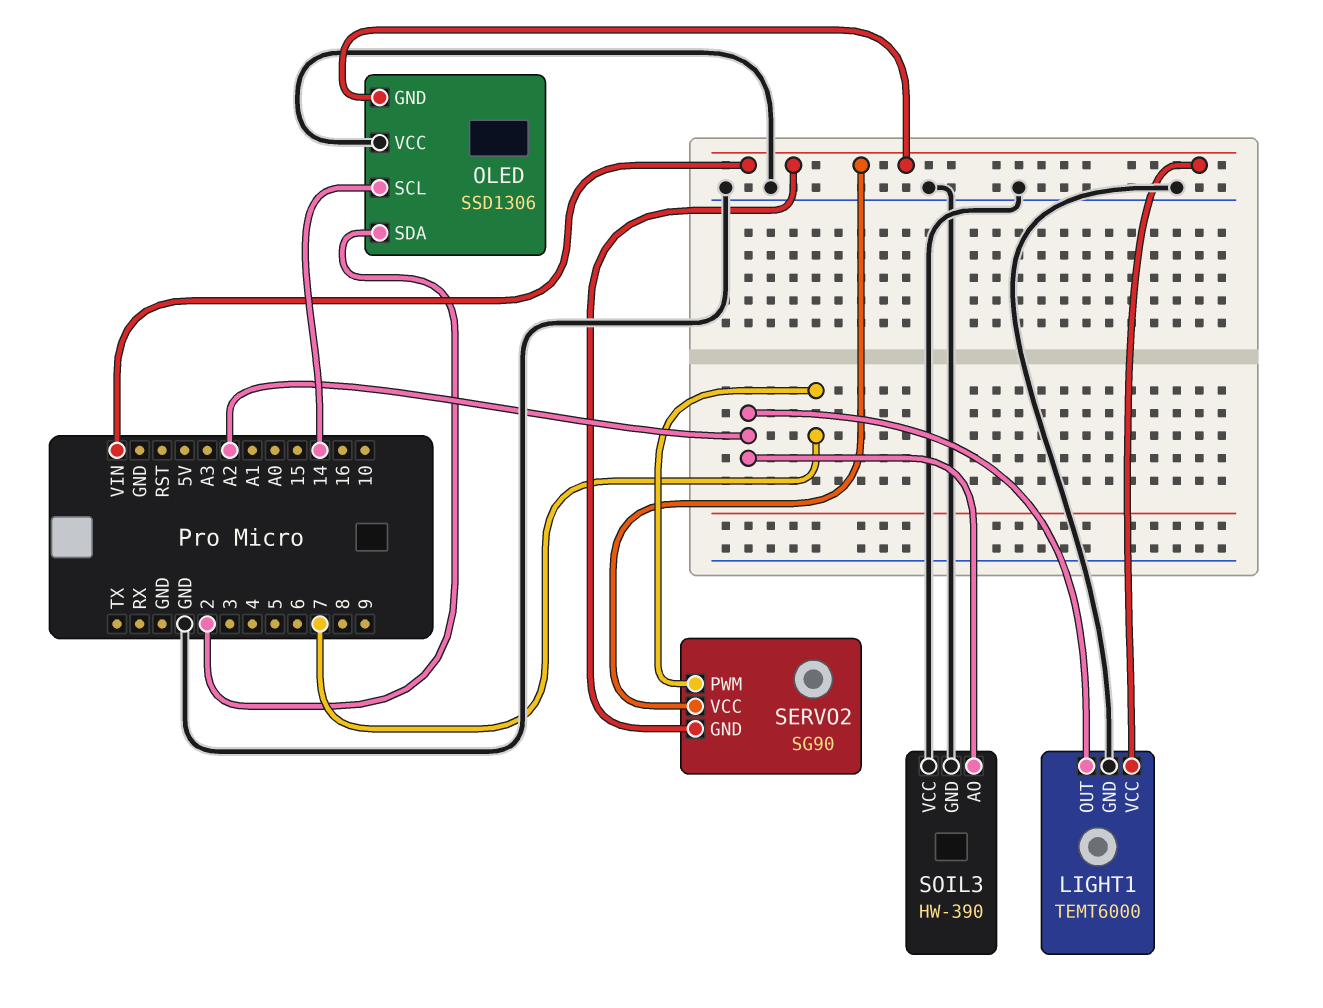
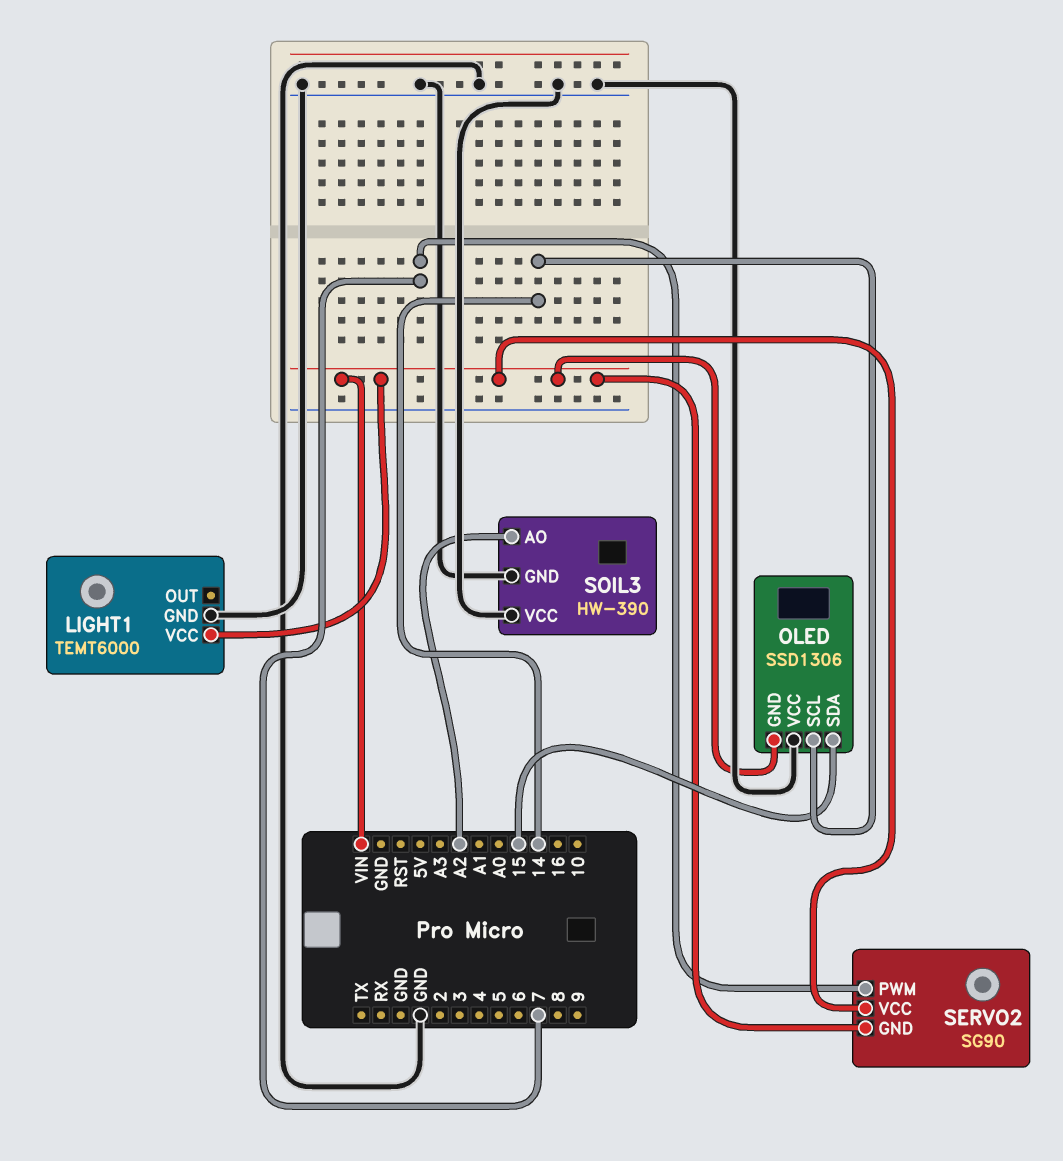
LIGHT1 pin OUT: A2 -> none
OLED pin SDA: 2 -> 15

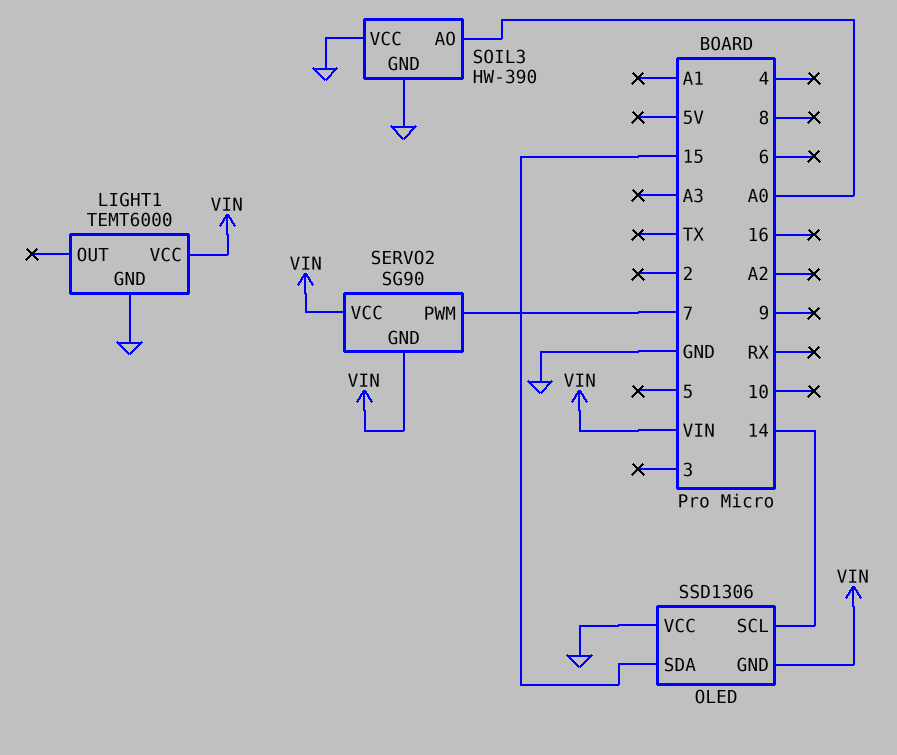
SOIL3 pin AO: A2 -> A0

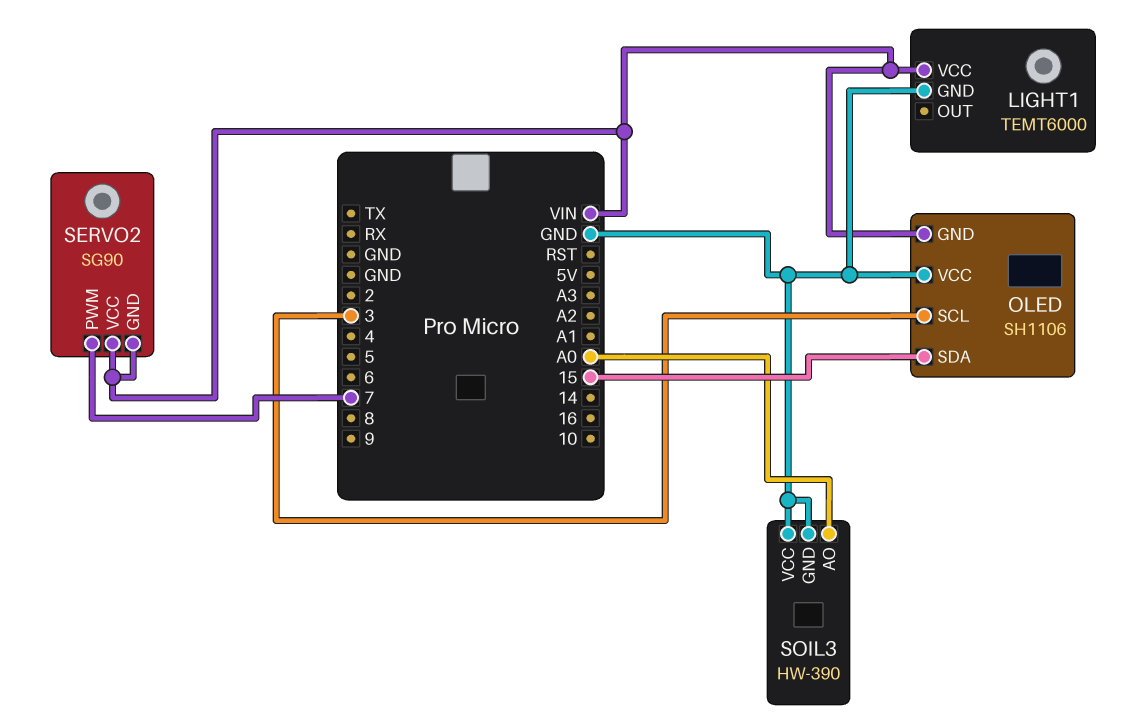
OLED: SSD1306 -> SH1106
OLED pin SCL: 14 -> 3

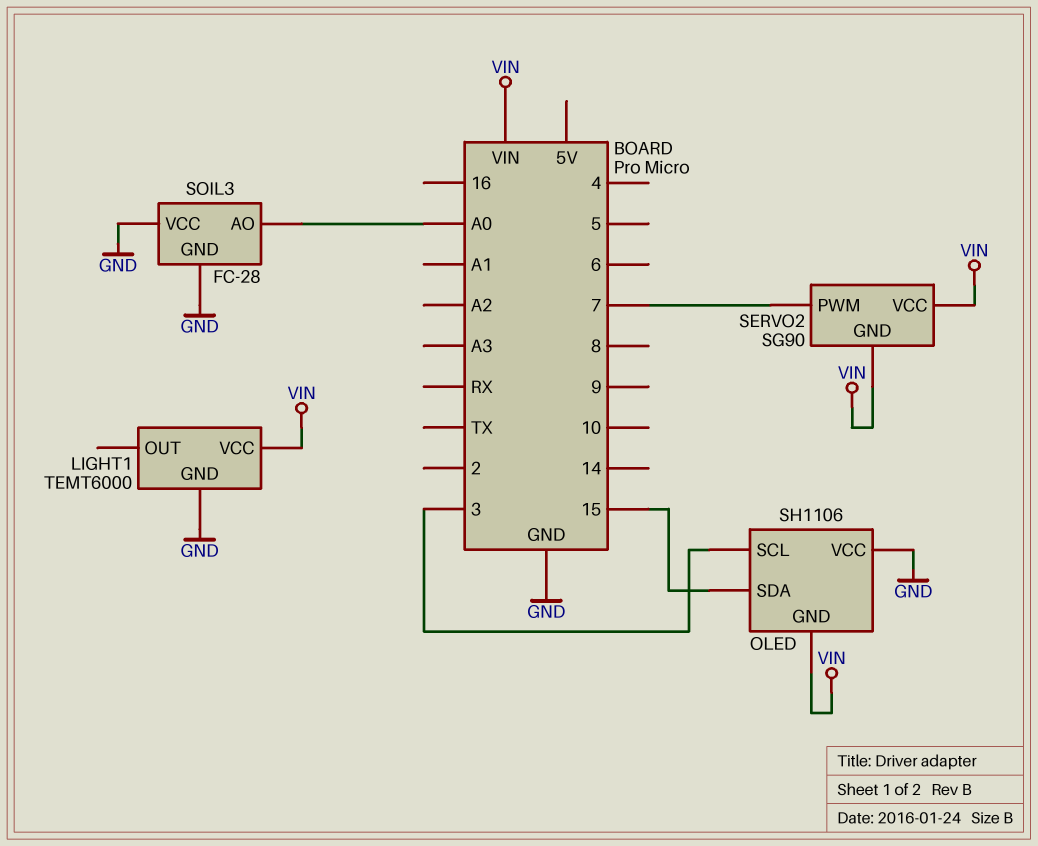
SOIL3: HW-390 -> FC-28

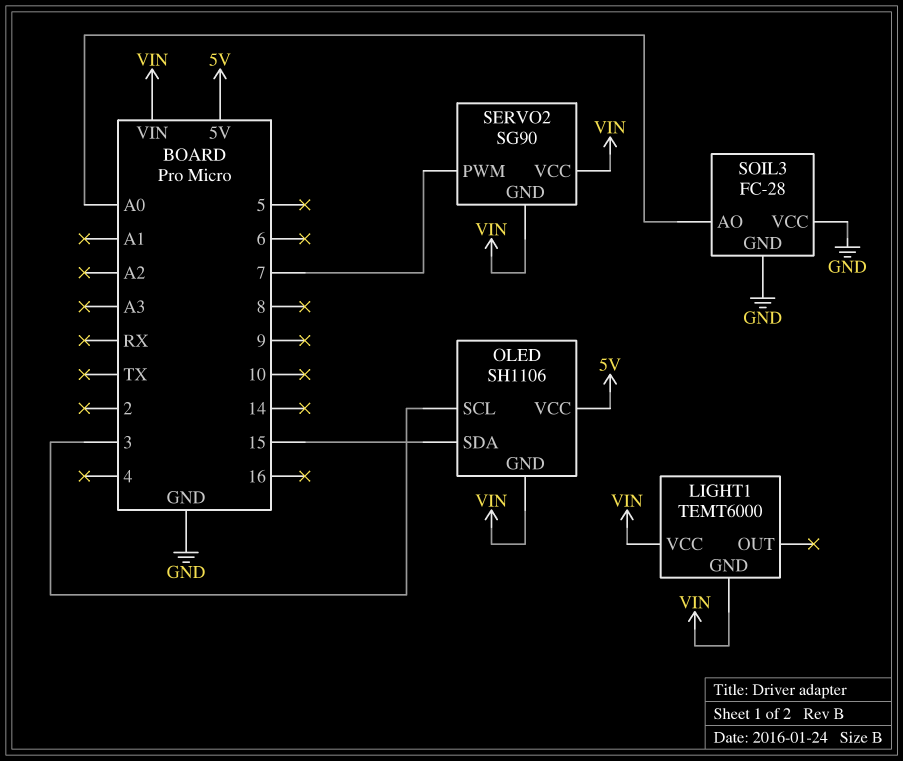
LIGHT1 pin GND: GND -> VIN
OLED pin VCC: GND -> 5V

